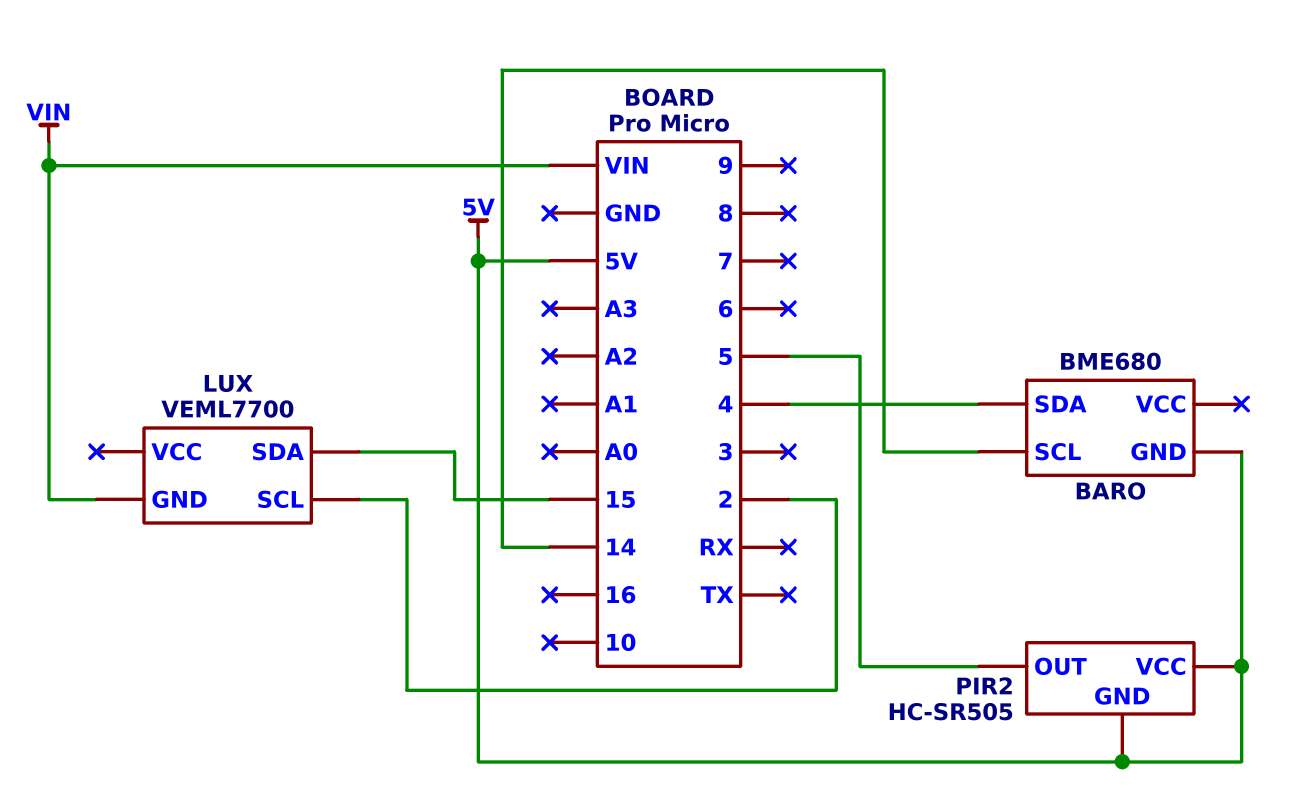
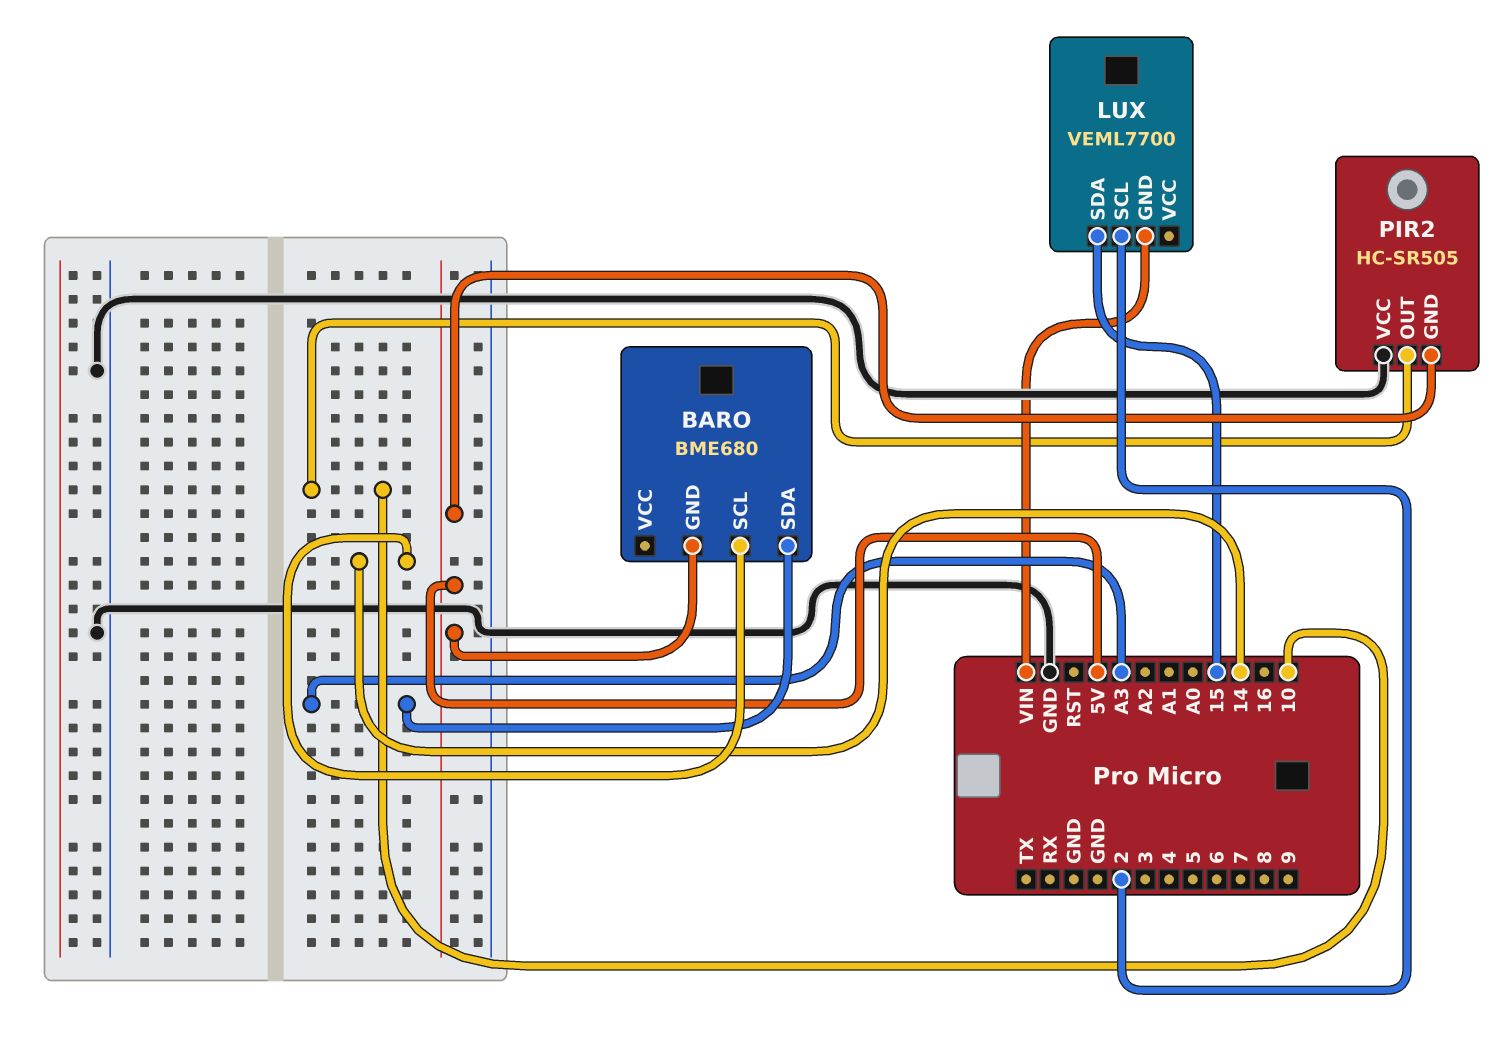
BARO pin SDA: 4 -> A3
PIR2 pin OUT: 5 -> 10
PIR2 pin VCC: 5V -> GND

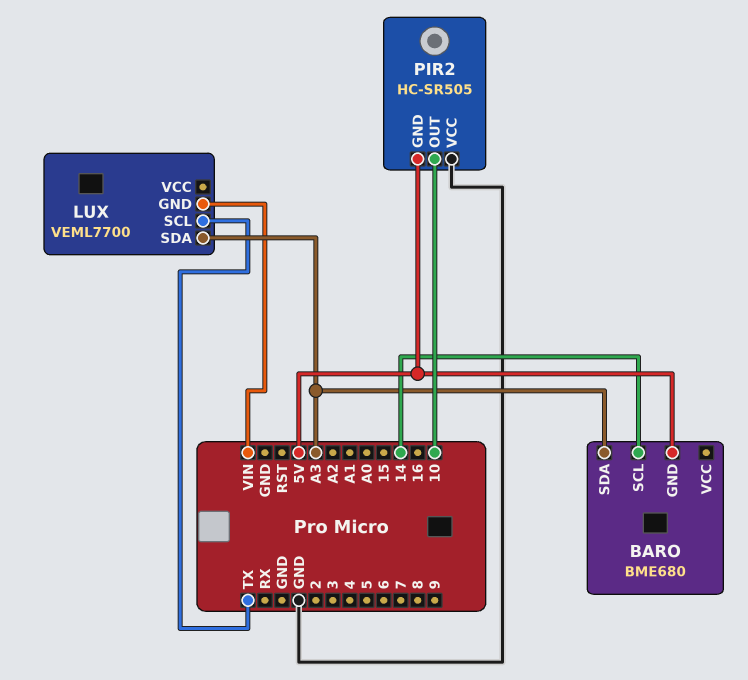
LUX pin SCL: 2 -> TX
LUX pin SDA: 15 -> A3

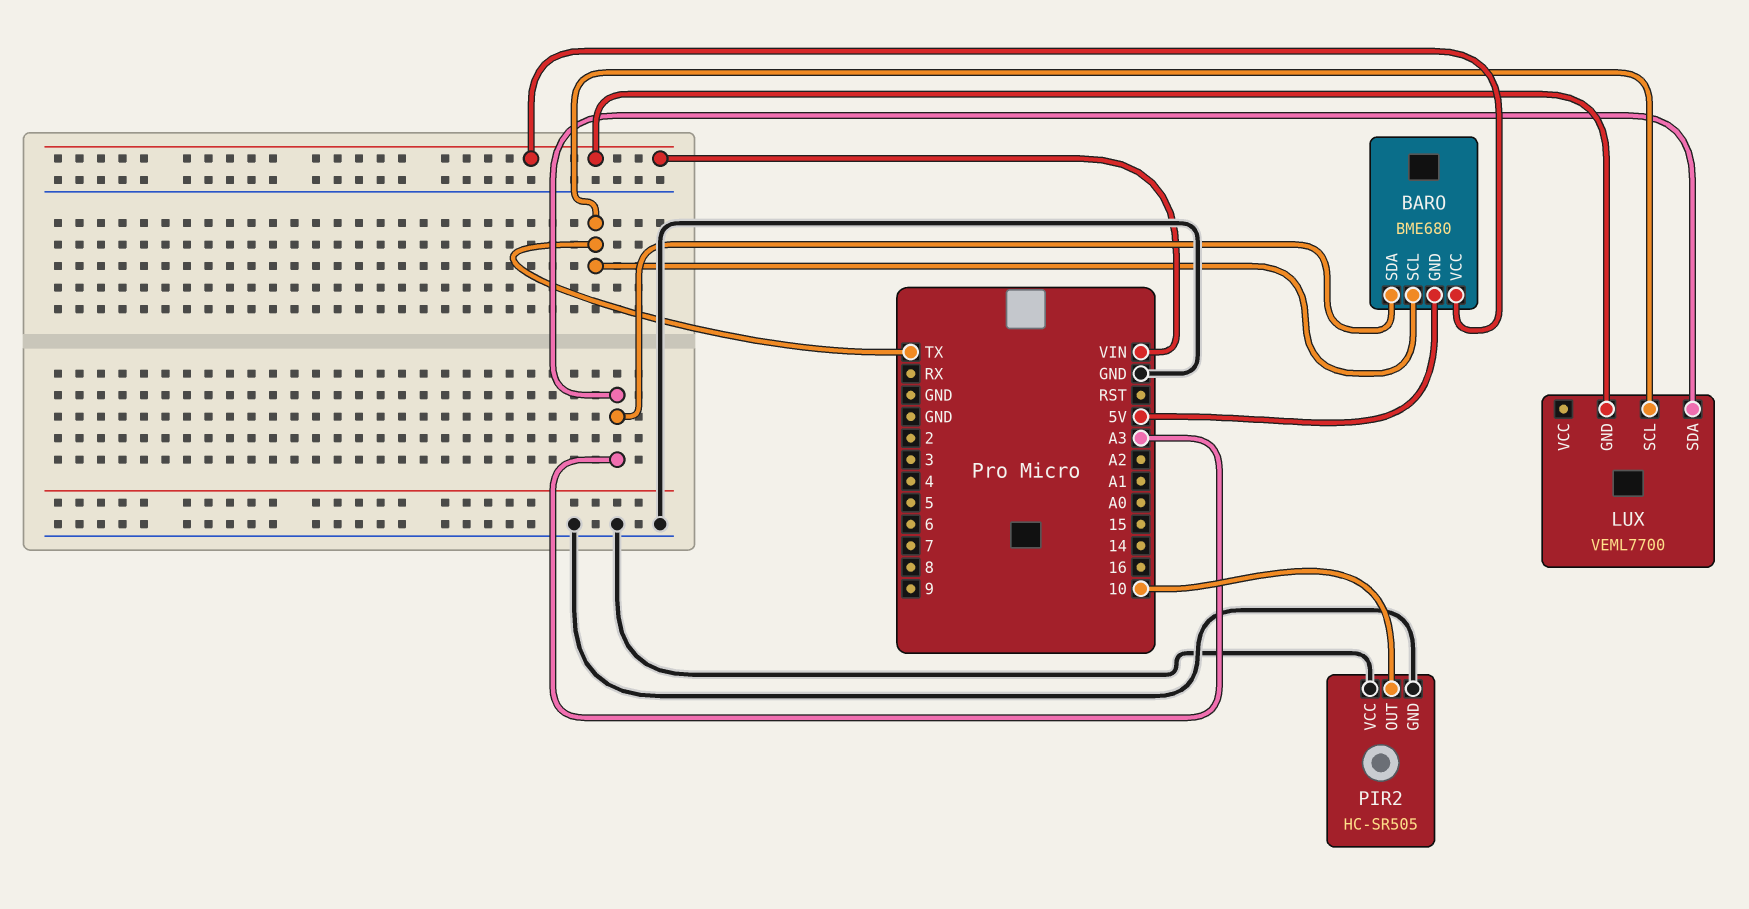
BARO pin SCL: 14 -> TX
BARO pin VCC: none -> VIN
PIR2 pin GND: 5V -> GND

